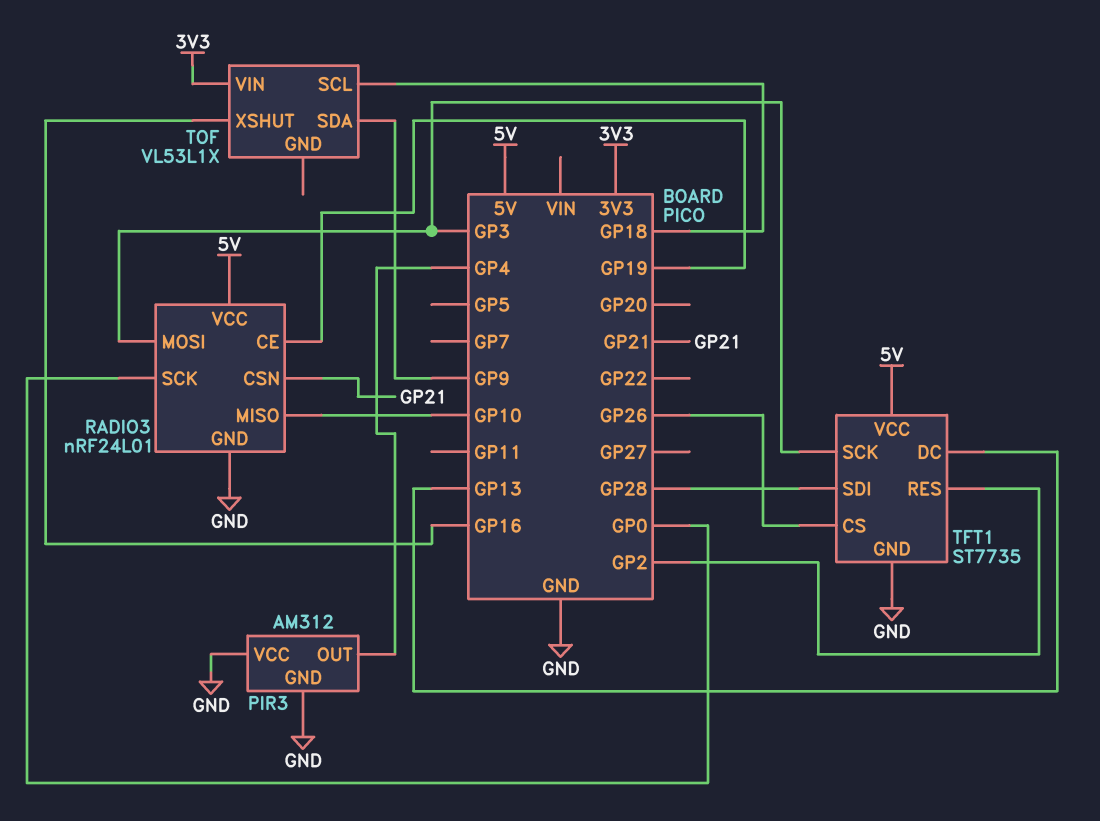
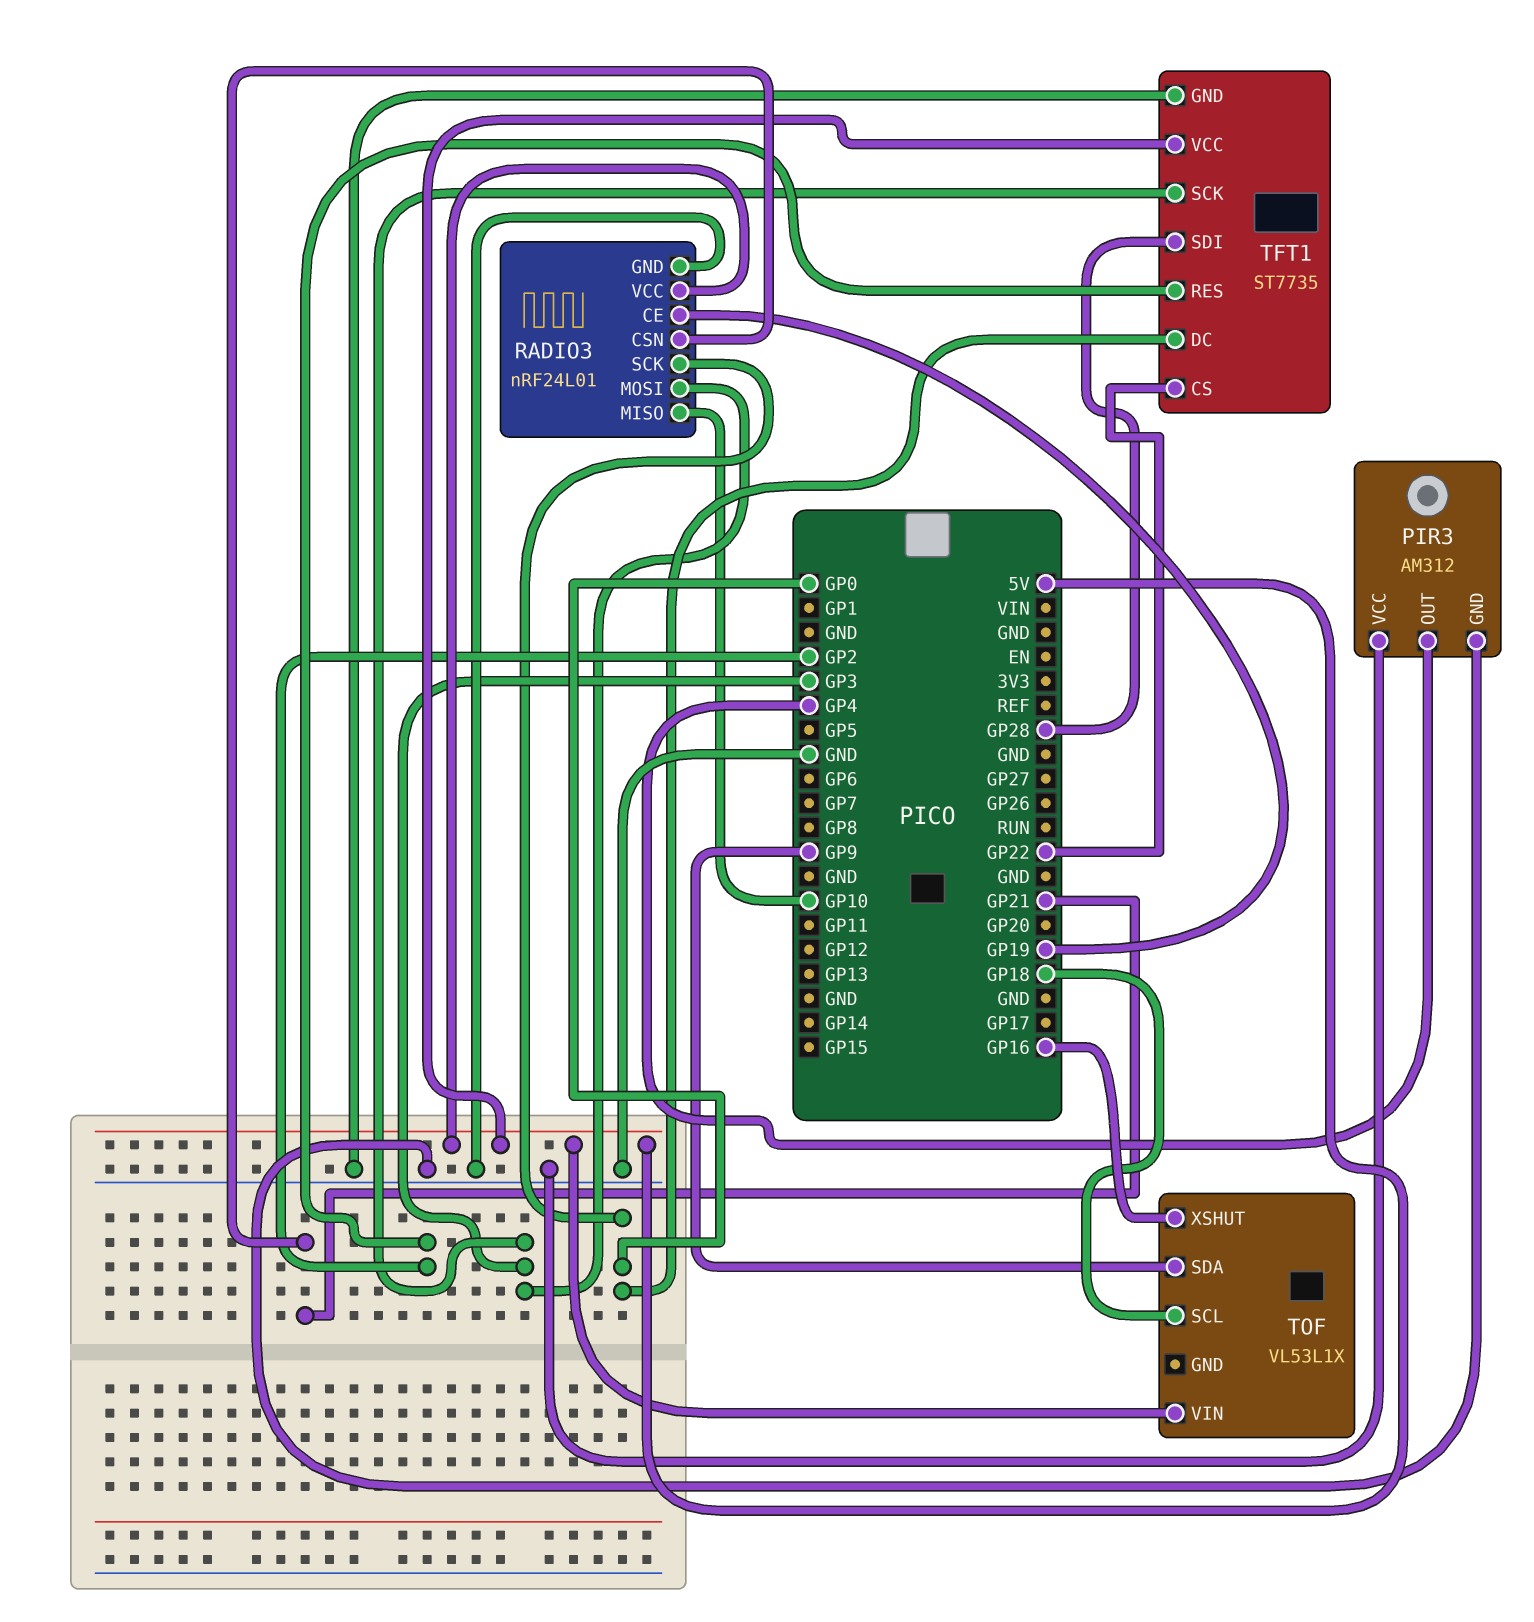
TFT1 pin CS: GP26 -> GP22
TFT1 pin DC: GP13 -> GP0
TOF pin VIN: 3V3 -> 5V

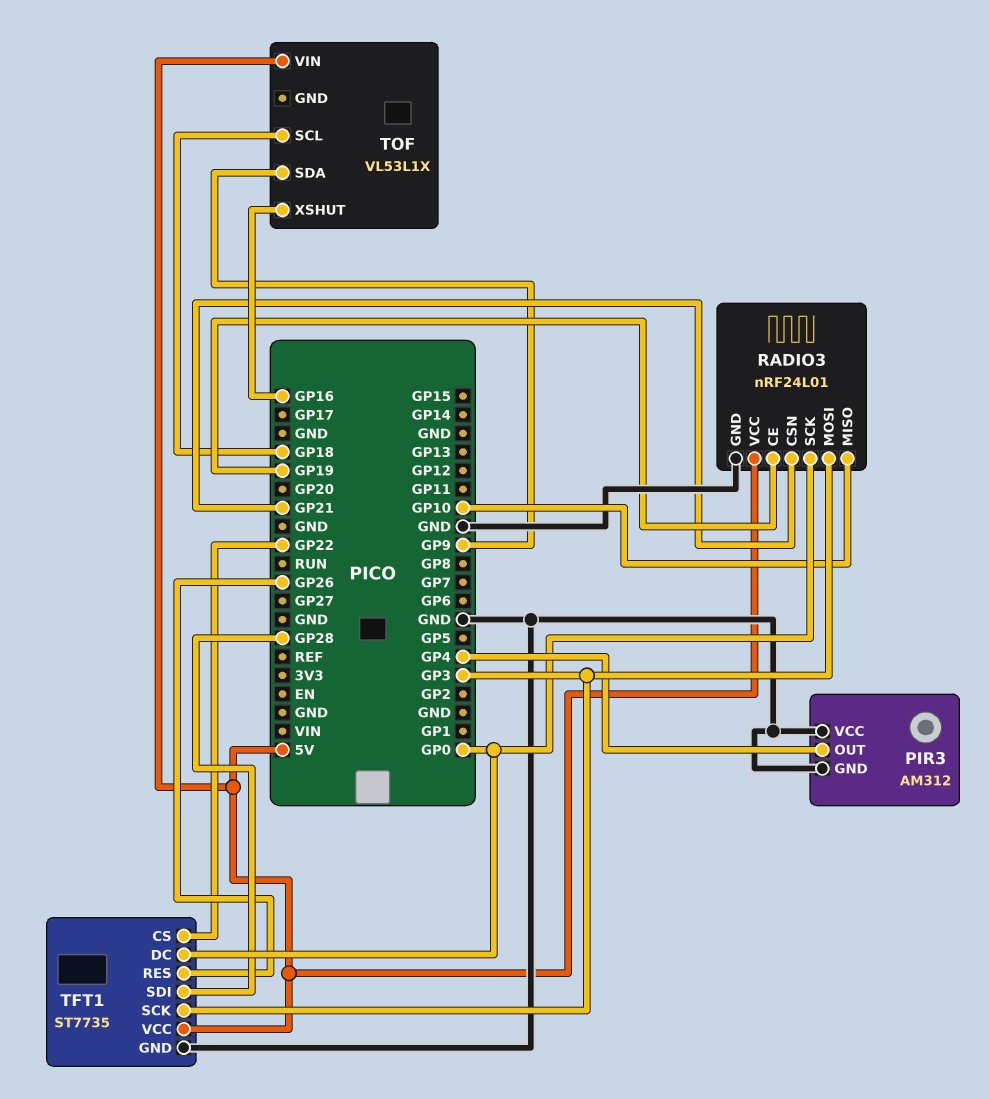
TFT1 pin RES: GP2 -> GP26

